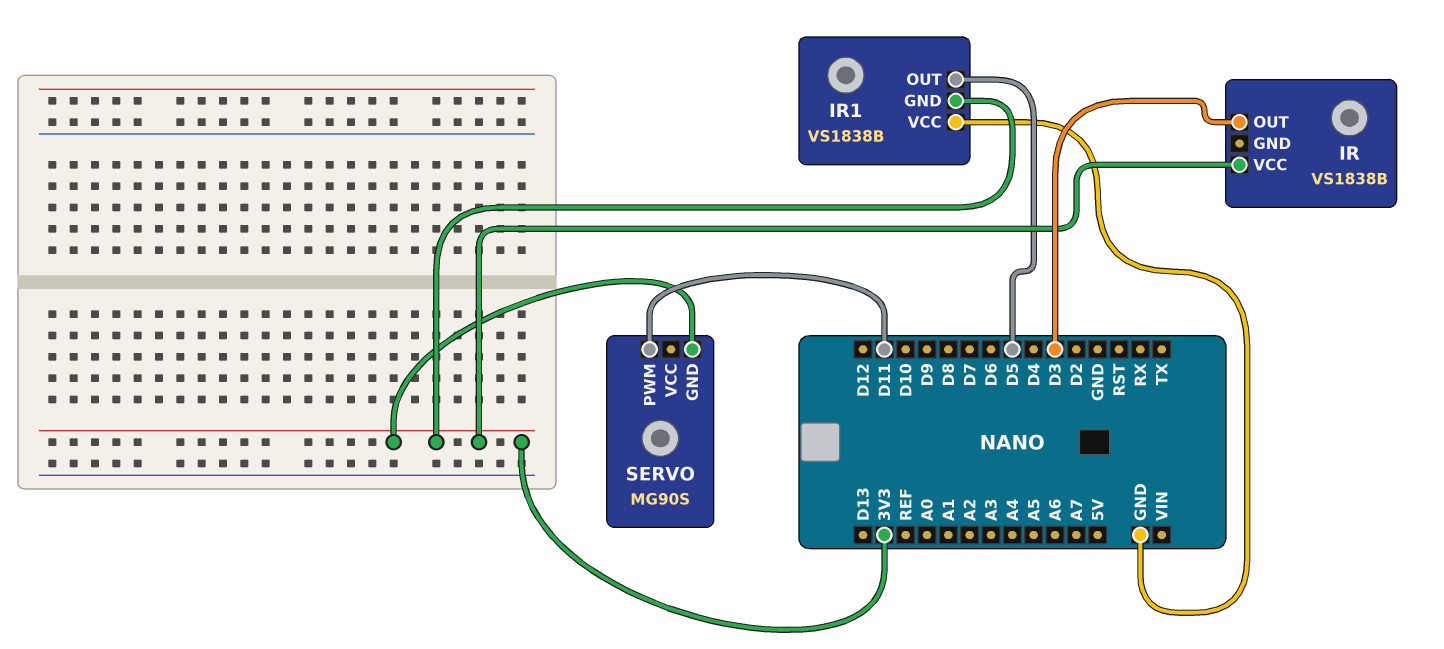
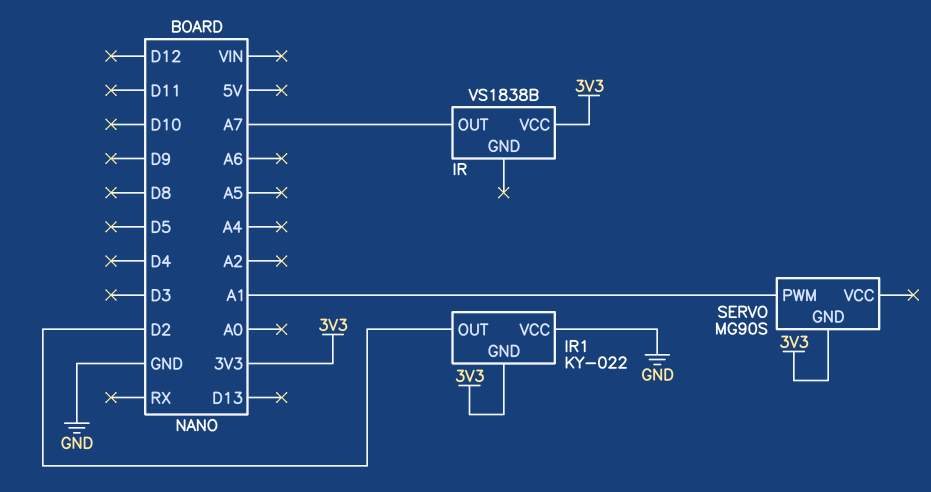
IR pin OUT: D3 -> A7
IR1: VS1838B -> KY-022
IR1 pin OUT: D5 -> D2
SERVO pin PWM: D11 -> A1

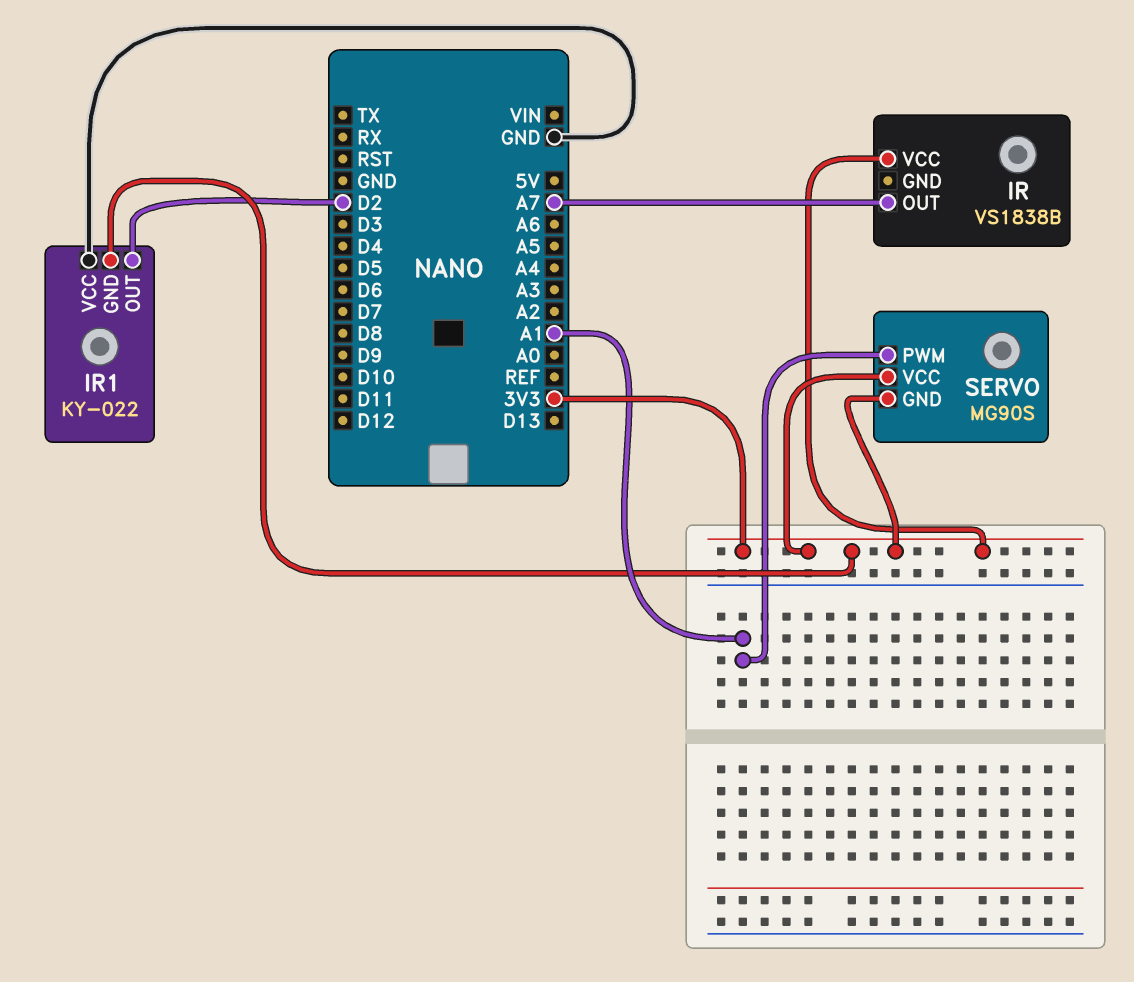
SERVO pin VCC: none -> 3V3

